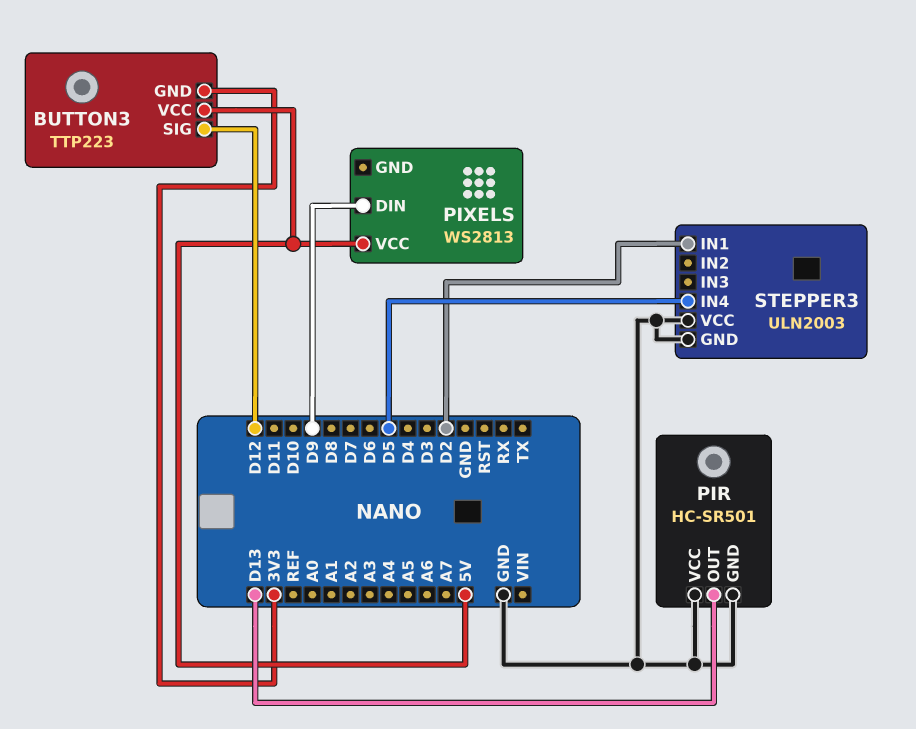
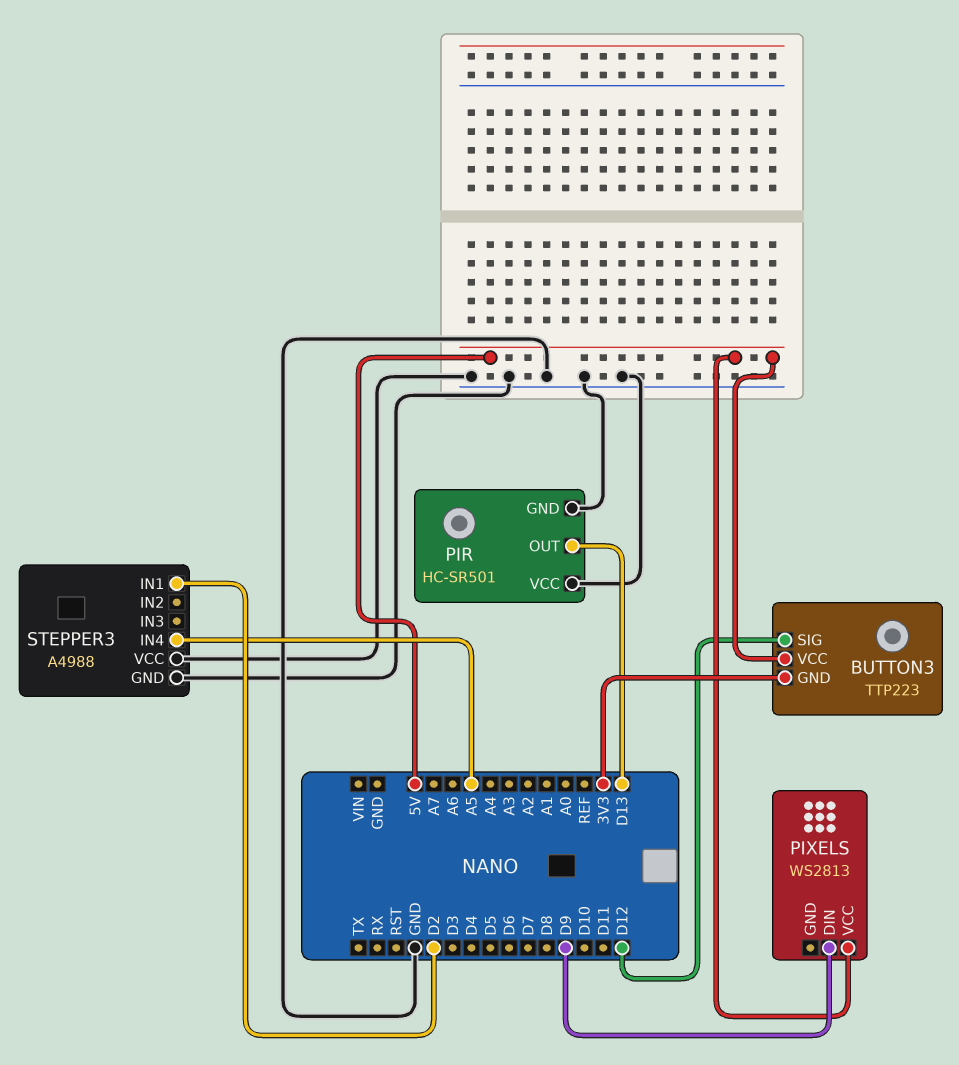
STEPPER3: ULN2003 -> A4988
STEPPER3 pin IN4: D5 -> A5

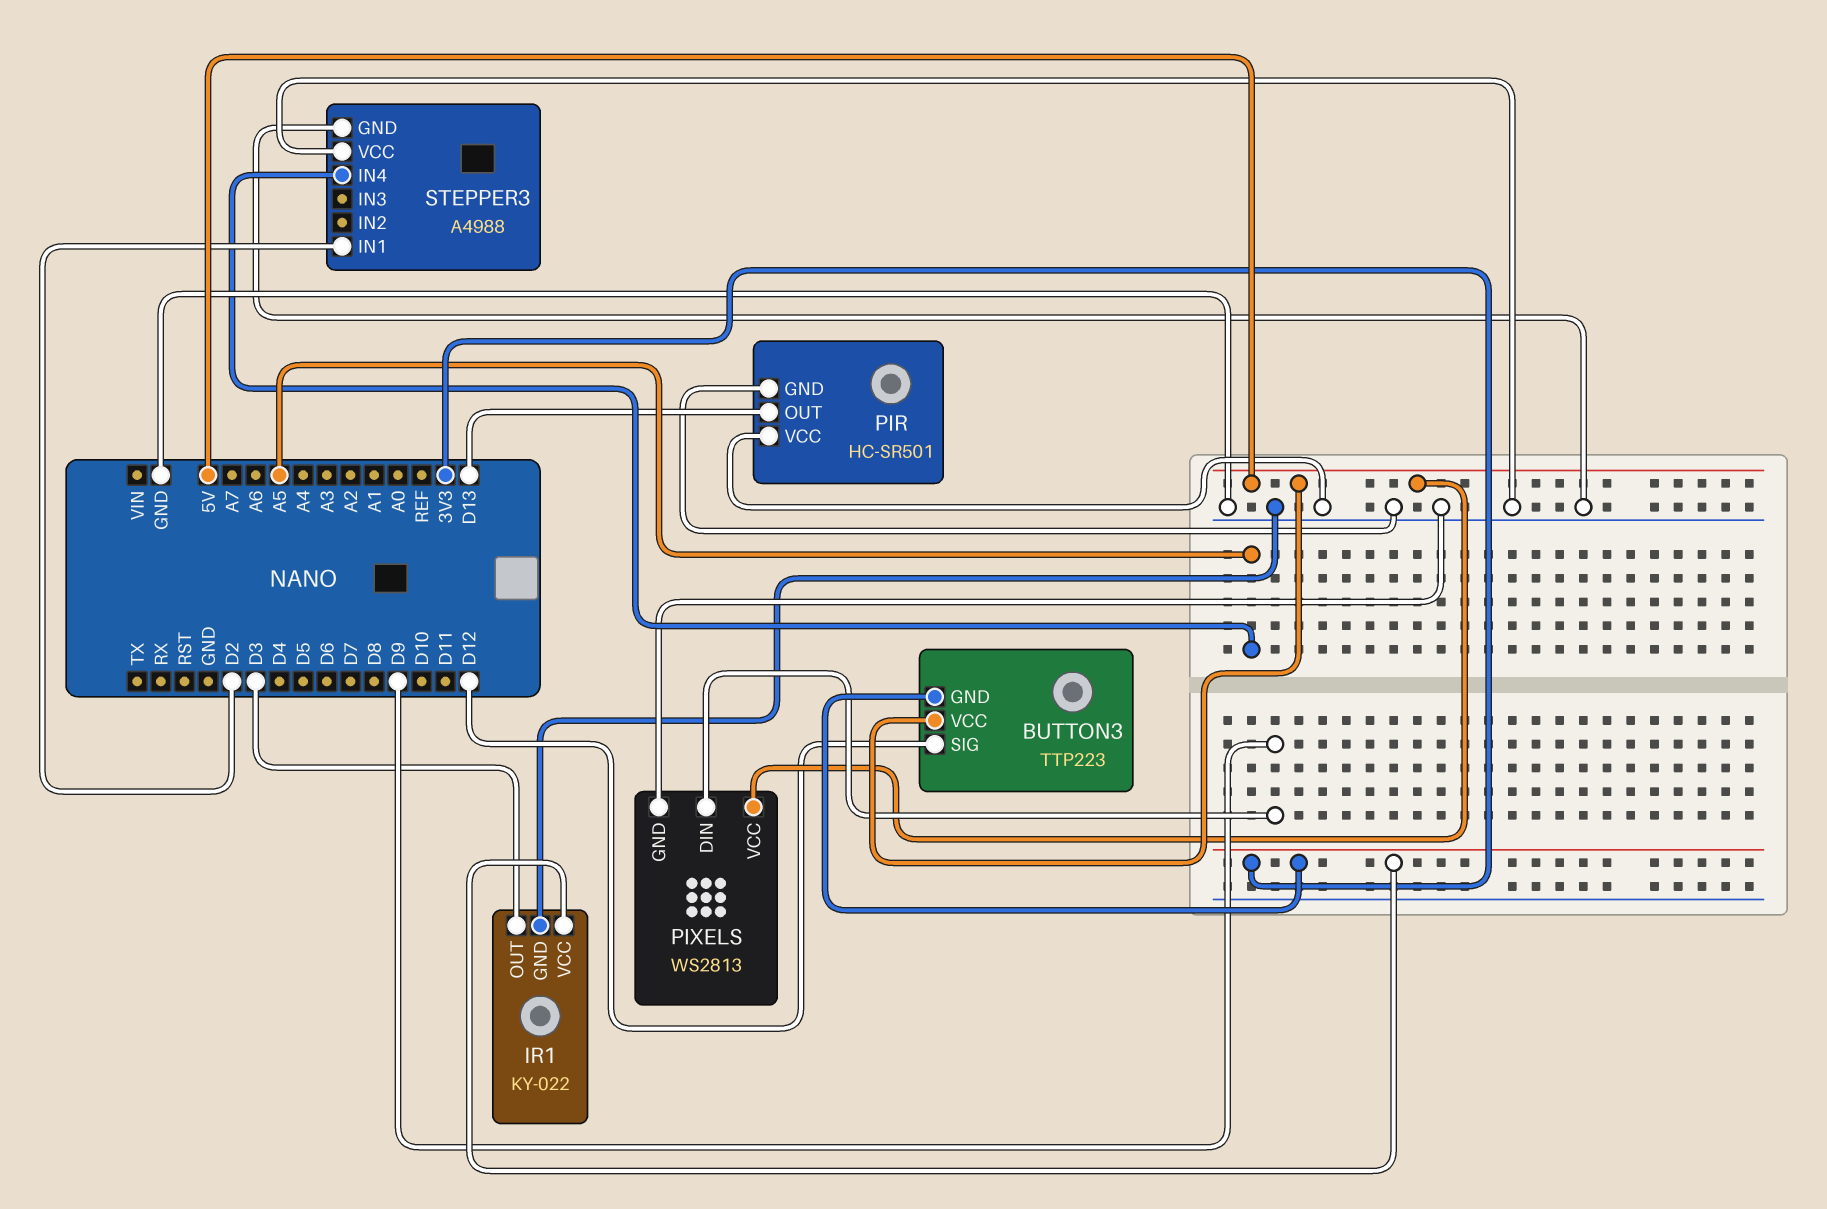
IR1: none -> KY-022
IR1 pin GND: none -> GND
IR1 pin OUT: none -> D3
IR1 pin VCC: none -> 3V3
PIXELS pin GND: none -> GND

